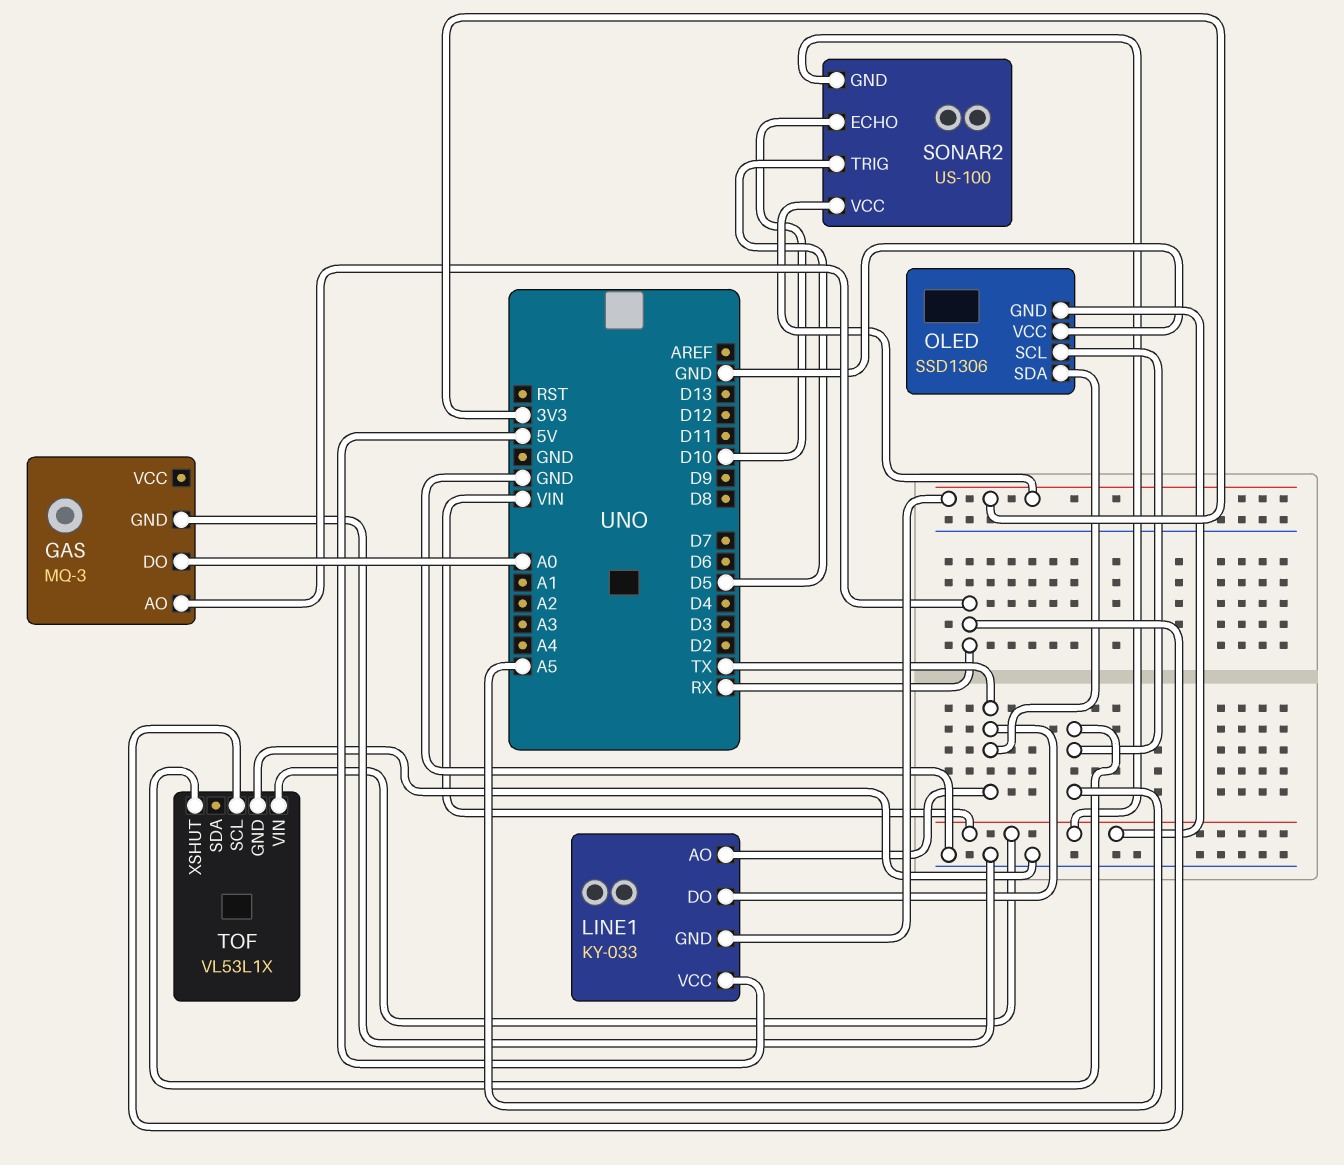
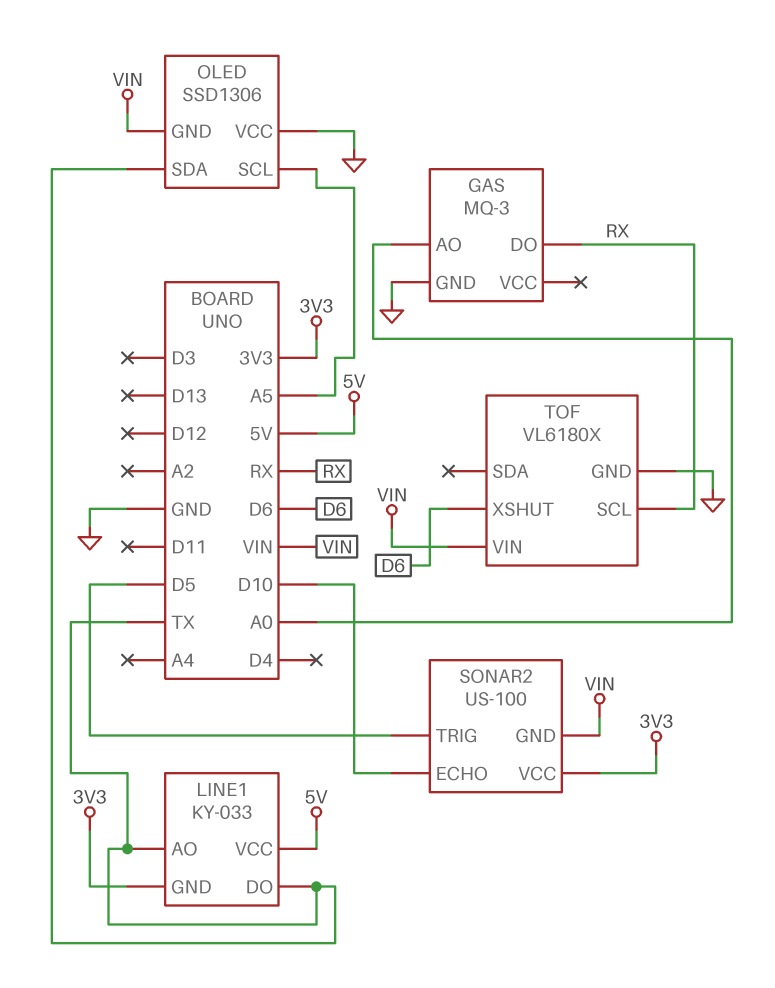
GAS pin AO: RX -> A0
GAS pin DO: A0 -> RX
TOF: VL53L1X -> VL6180X
TOF pin XSHUT: A5 -> D6

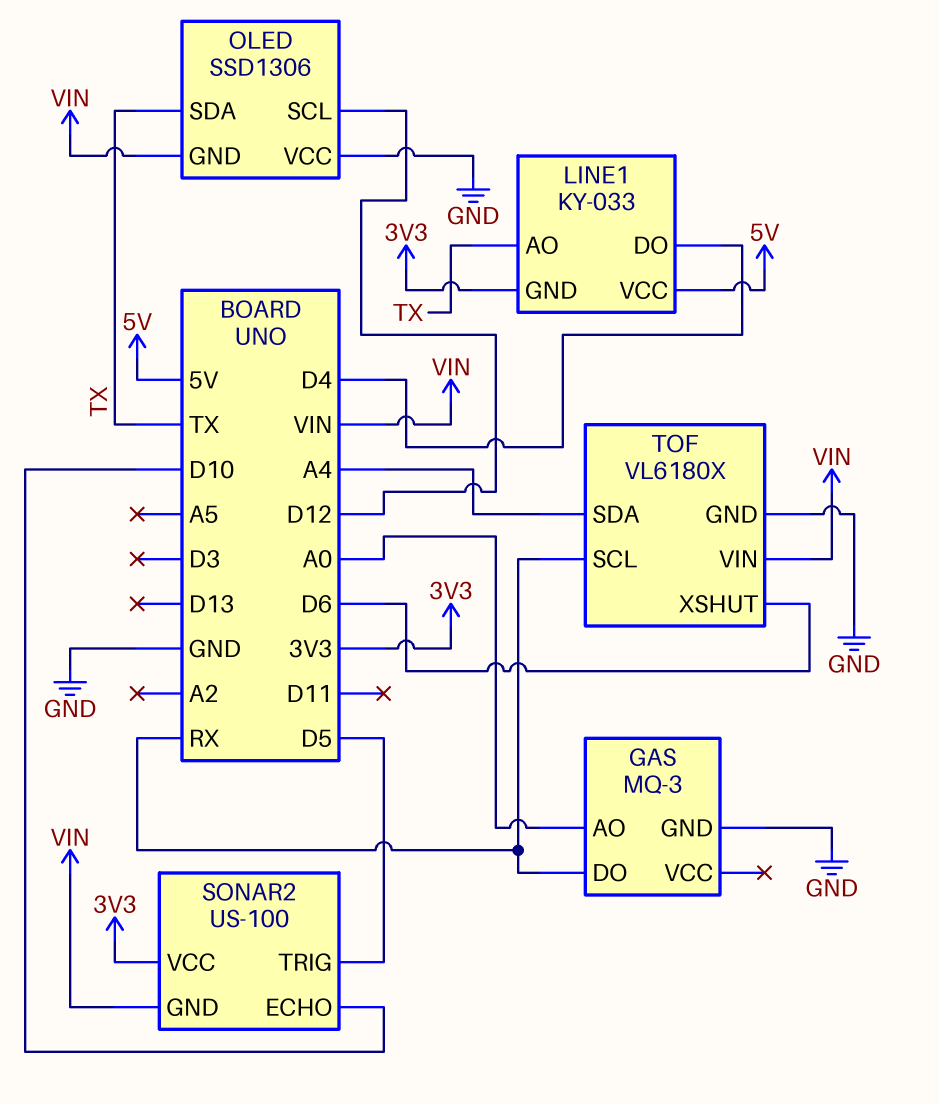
LINE1 pin DO: TX -> D4
OLED pin SCL: A5 -> D12
TOF pin SDA: none -> A4

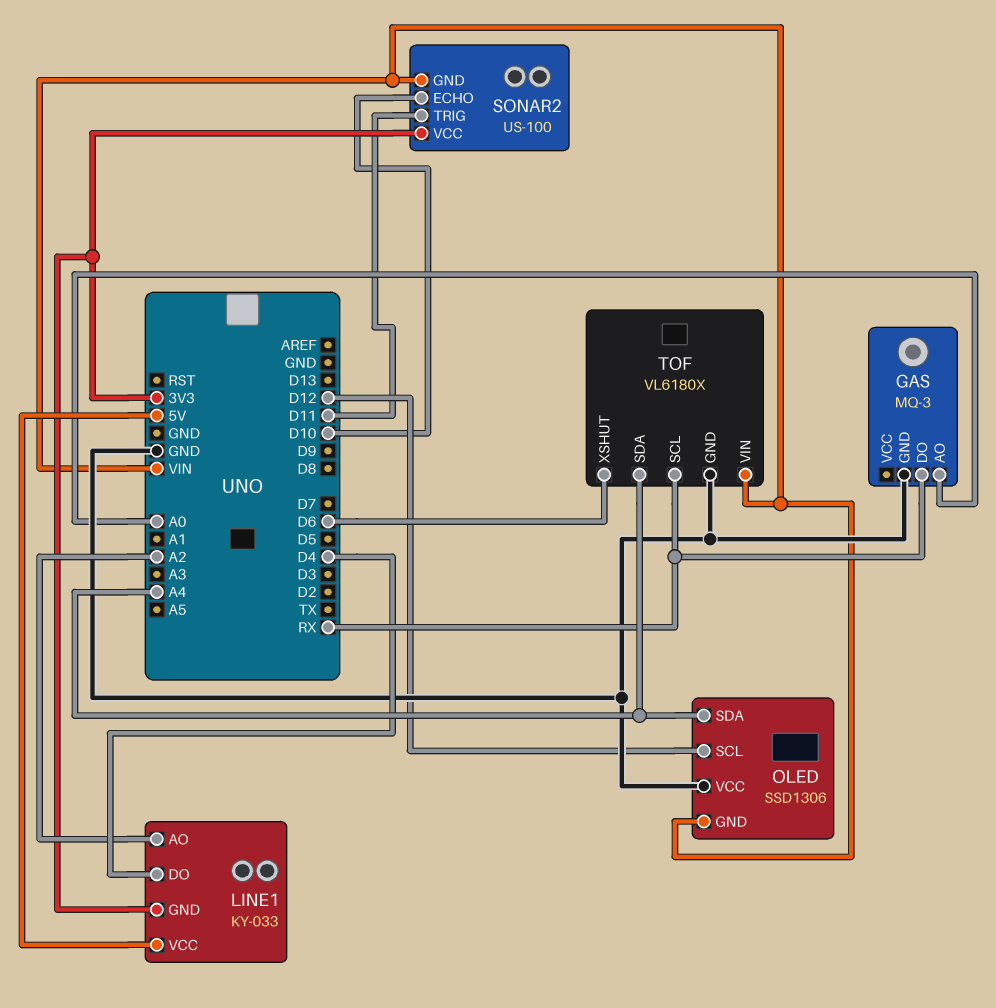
LINE1 pin AO: TX -> A2
OLED pin SDA: TX -> A4
SONAR2 pin TRIG: D5 -> D11

